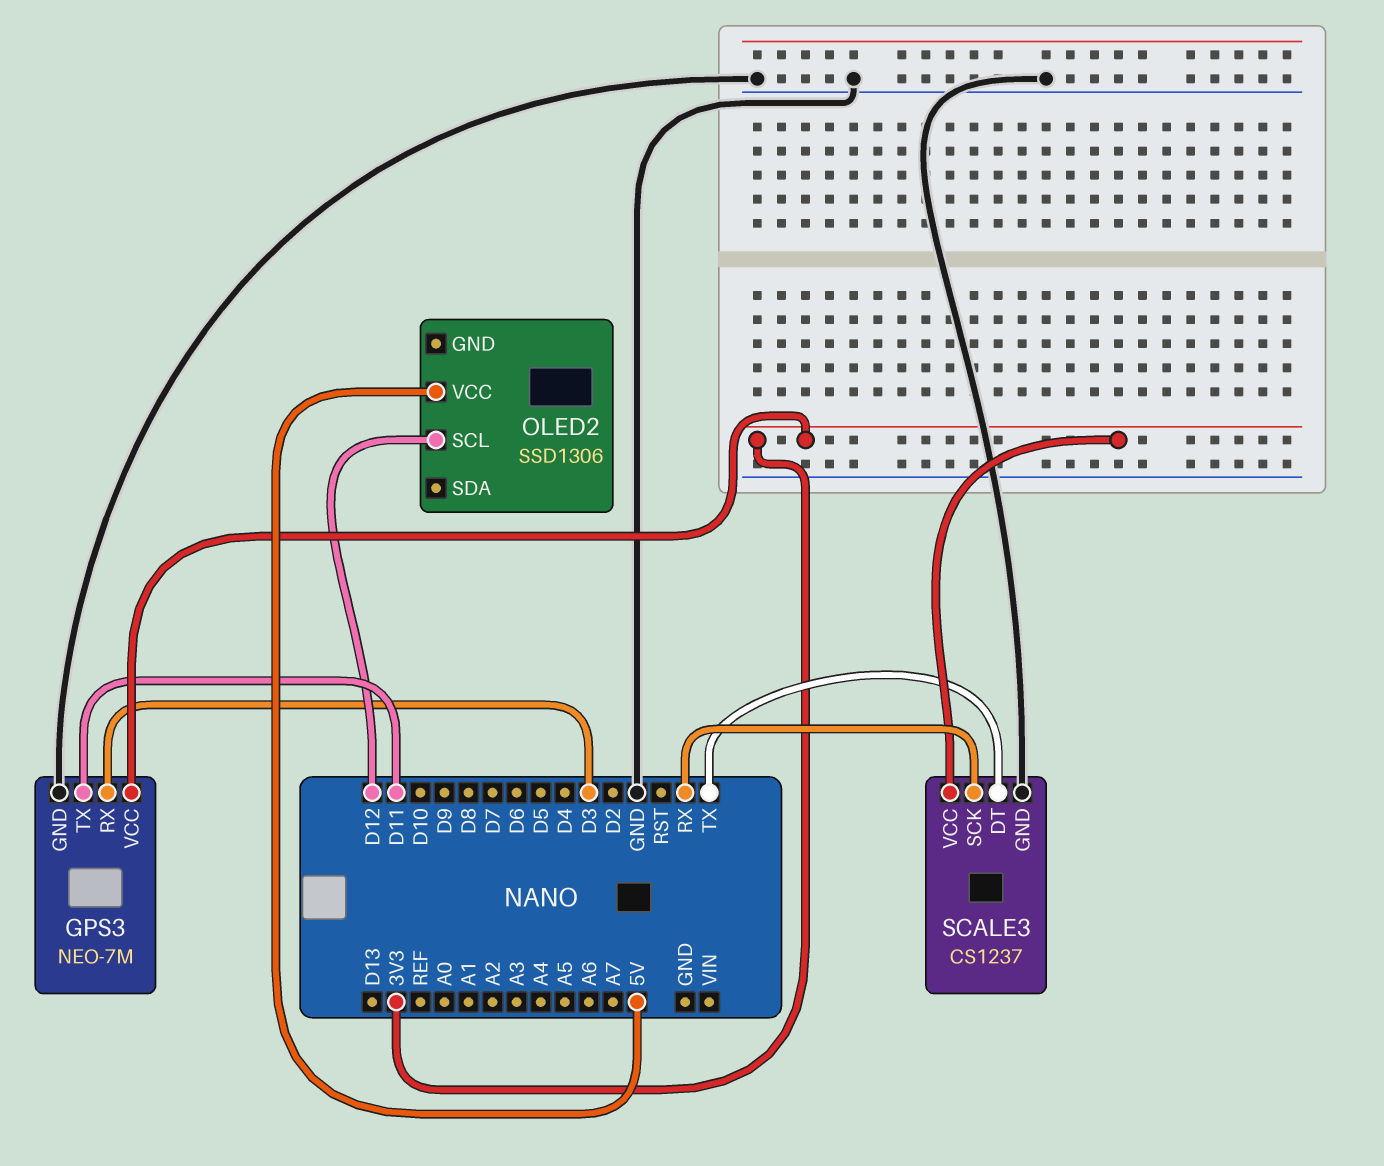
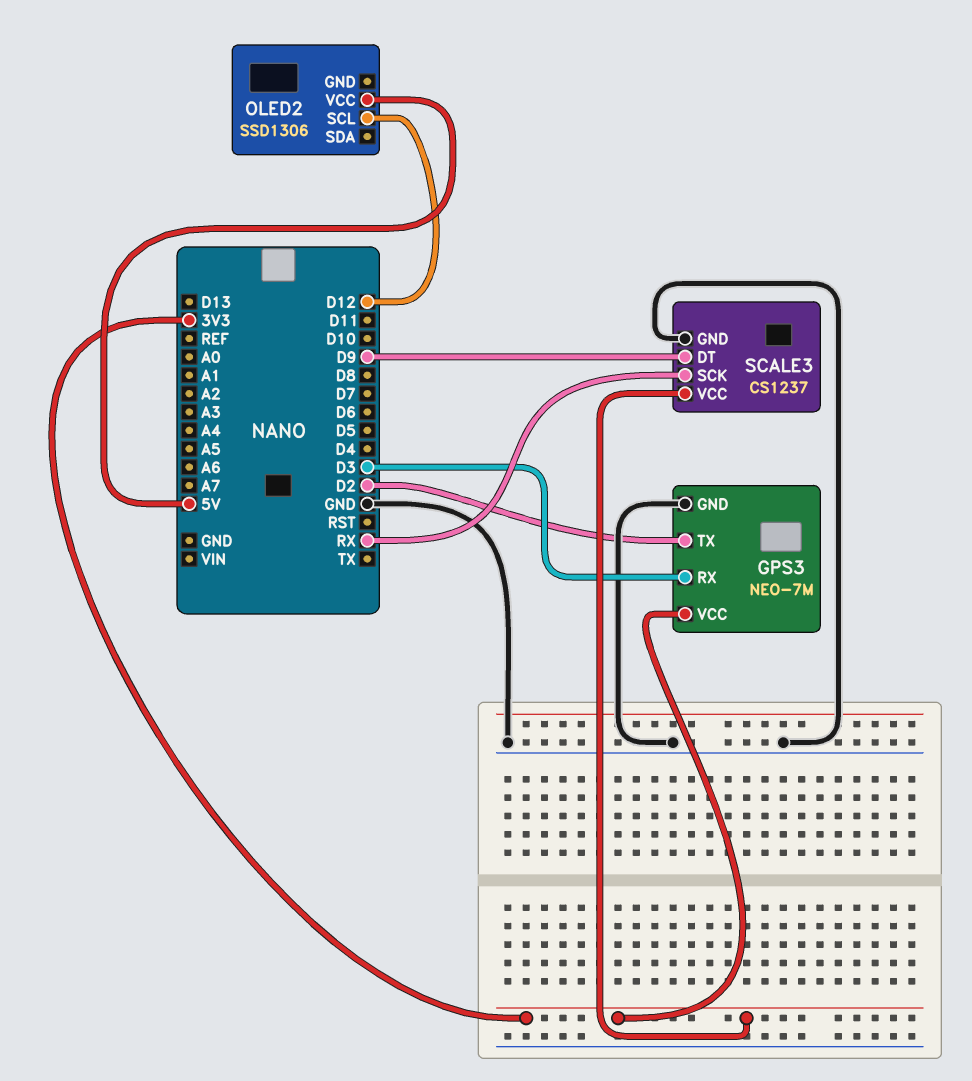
GPS3 pin TX: D11 -> D2
SCALE3 pin DT: TX -> D9

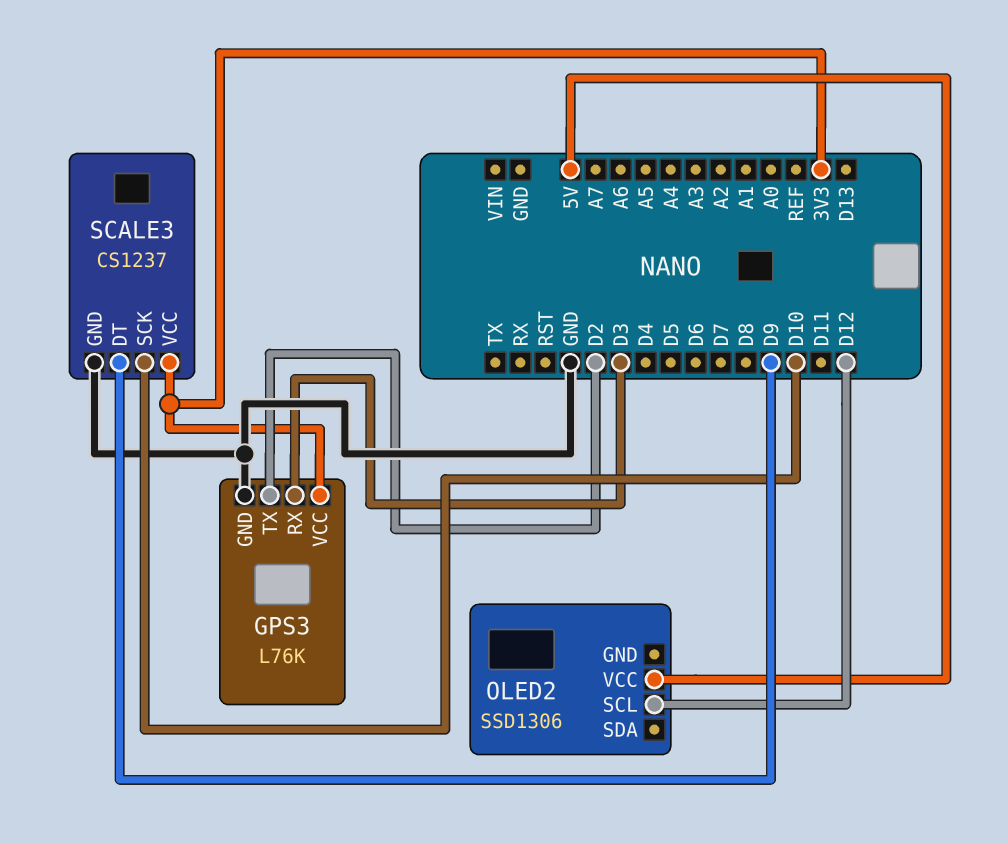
GPS3: NEO-7M -> L76K
SCALE3 pin SCK: RX -> D10

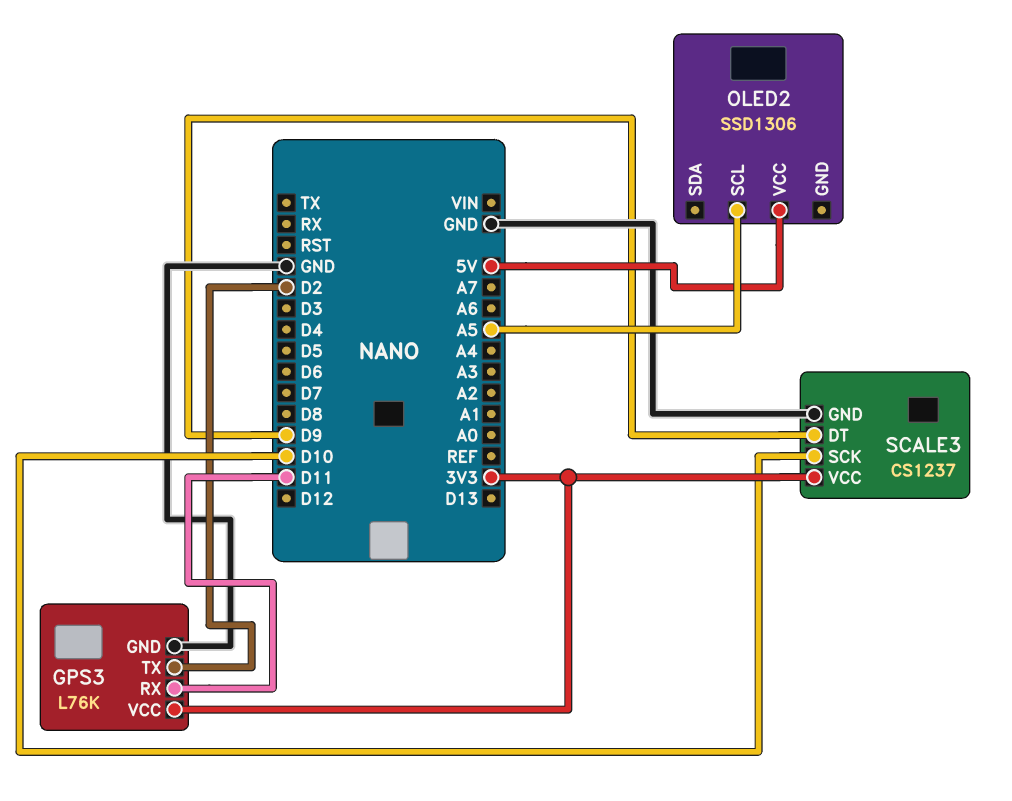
GPS3 pin RX: D3 -> D11
OLED2 pin SCL: D12 -> A5

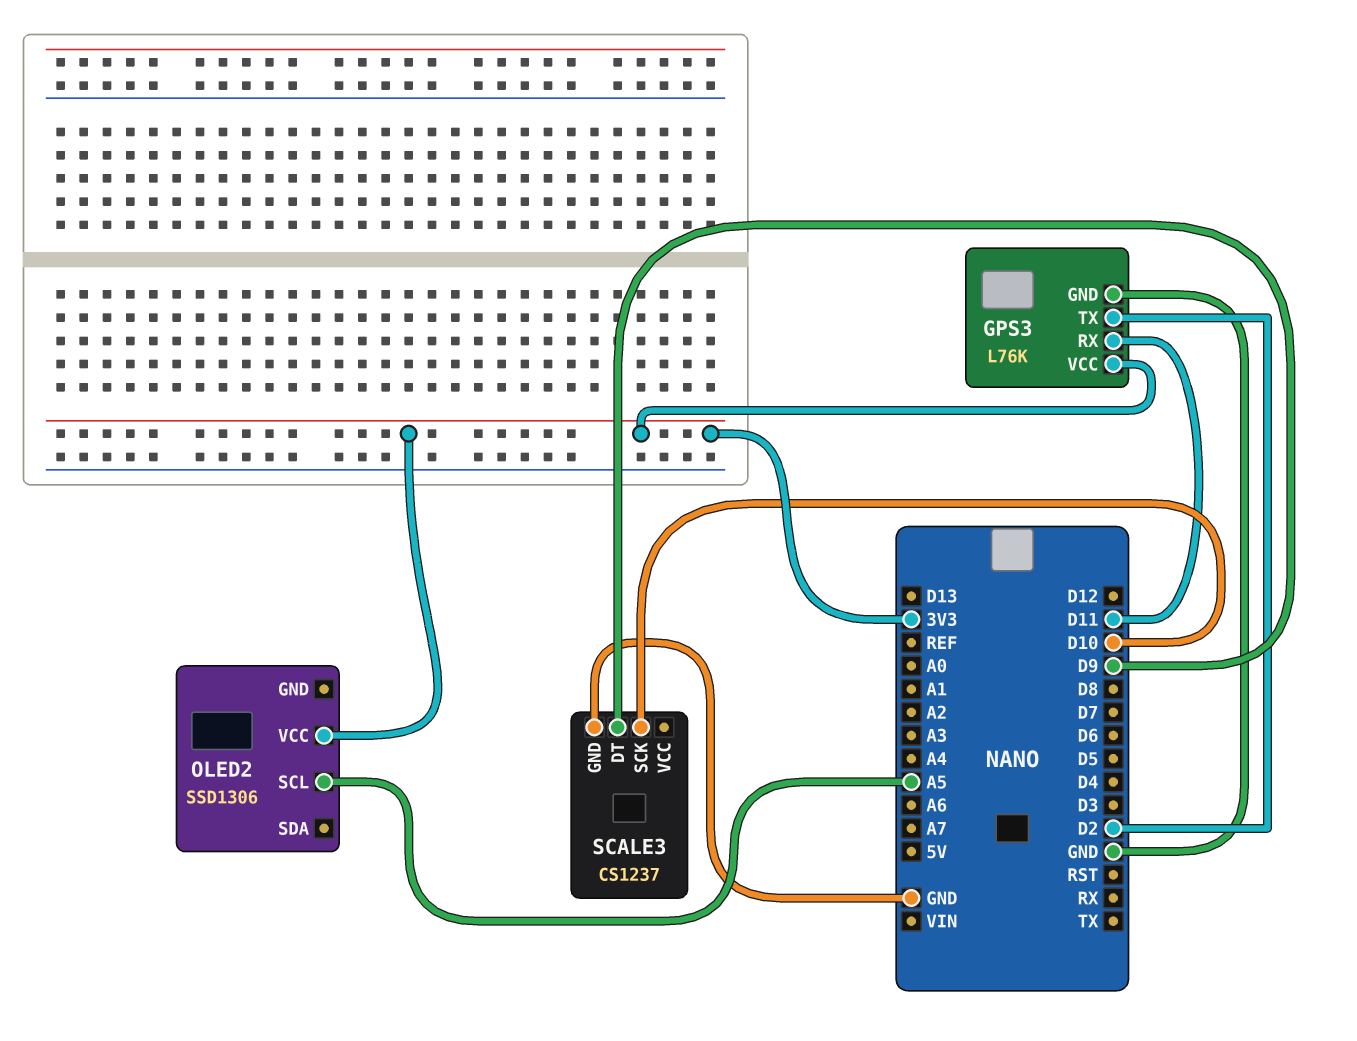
OLED2 pin VCC: 5V -> 3V3
SCALE3 pin VCC: 3V3 -> none

